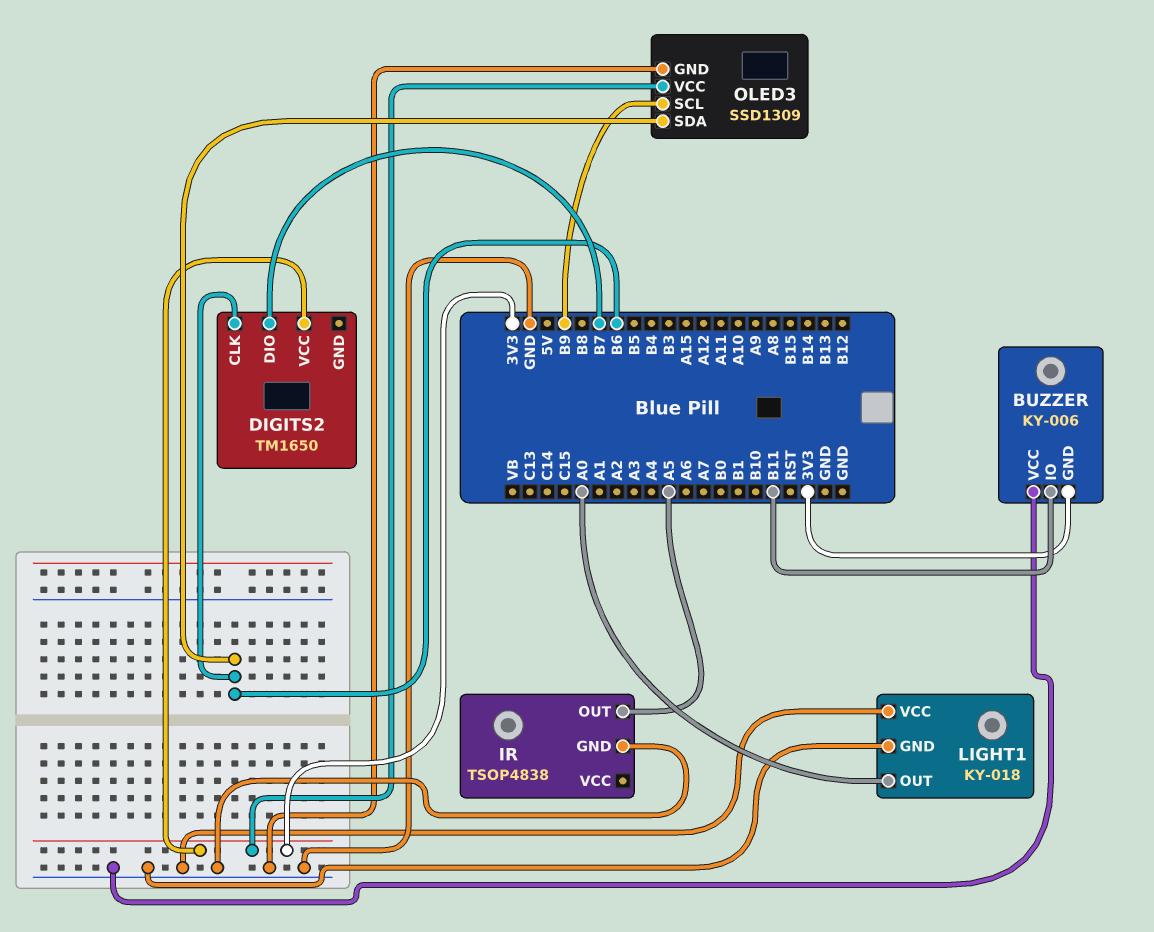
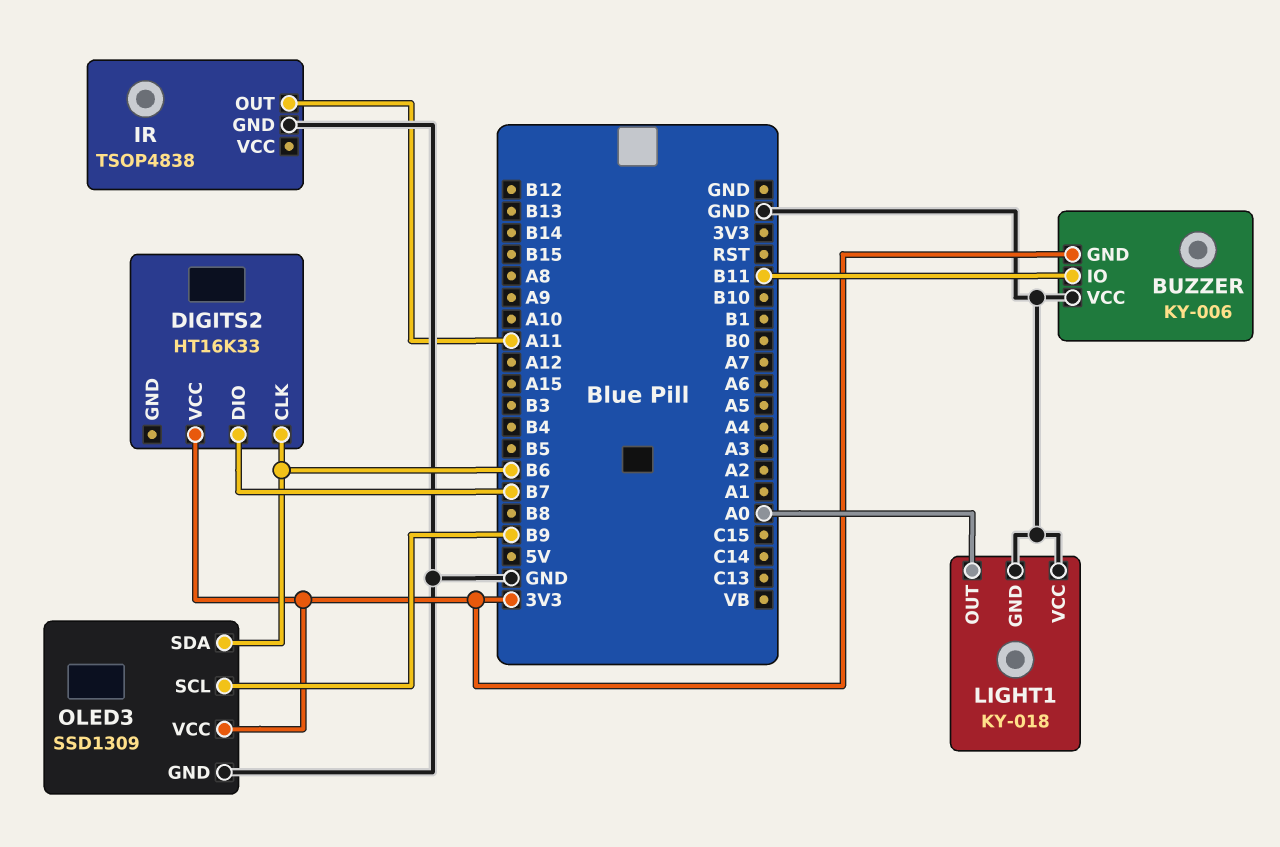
DIGITS2: TM1650 -> HT16K33
IR pin OUT: A5 -> A11

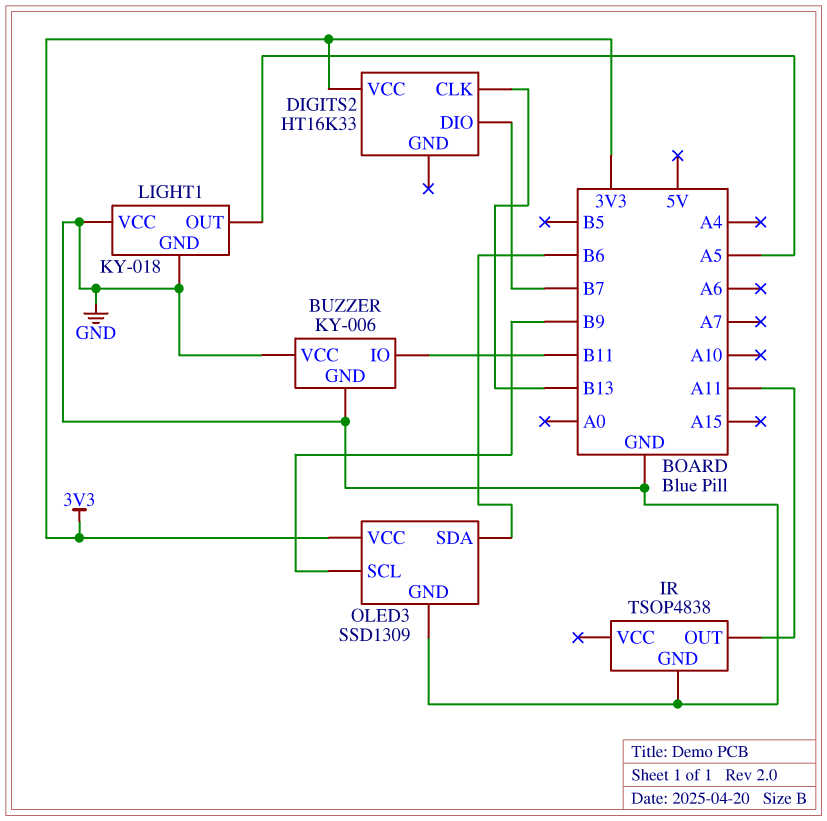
BUZZER pin GND: 3V3 -> GND
DIGITS2 pin CLK: B6 -> B13
LIGHT1 pin OUT: A0 -> A5

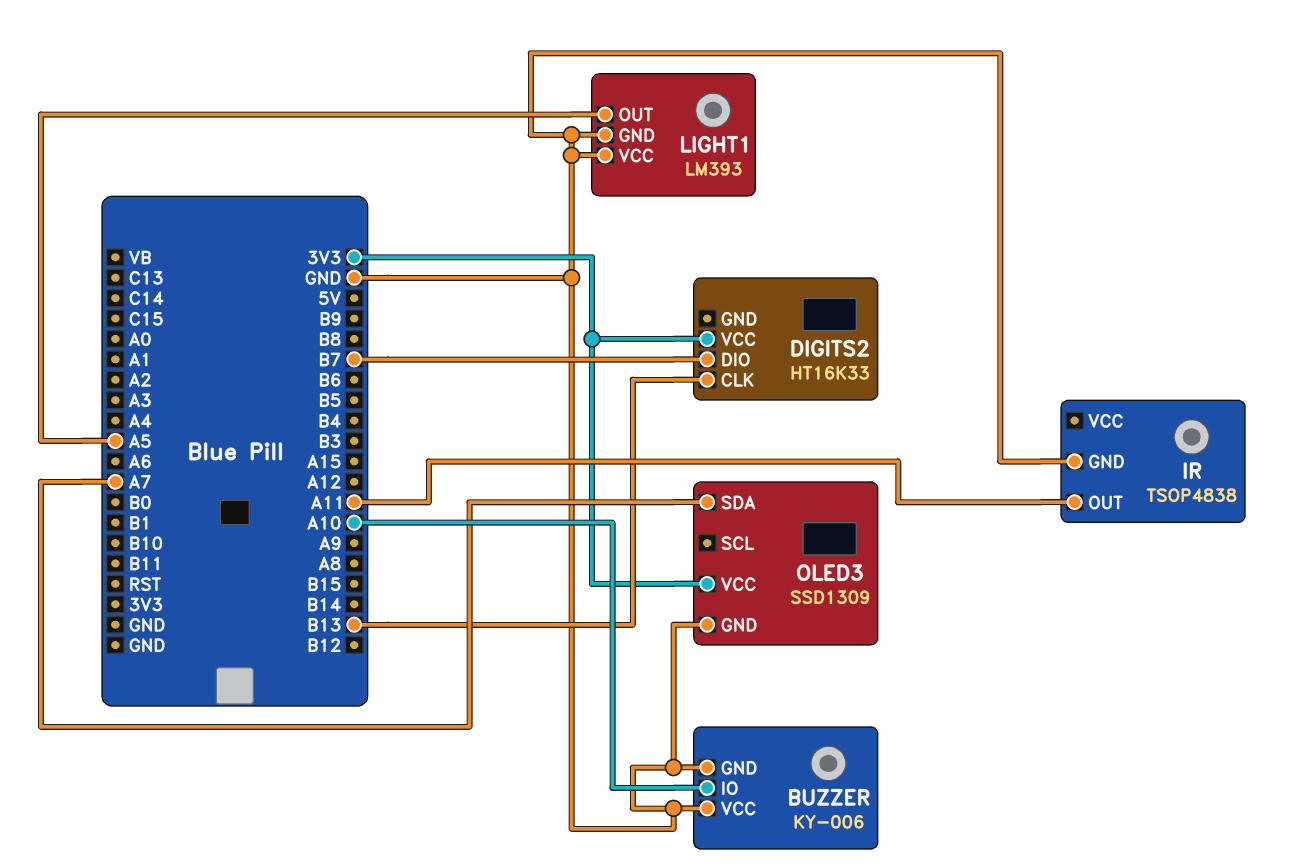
BUZZER pin IO: B11 -> A10
LIGHT1: KY-018 -> LM393
OLED3 pin SCL: B9 -> none
OLED3 pin SDA: B6 -> A7

